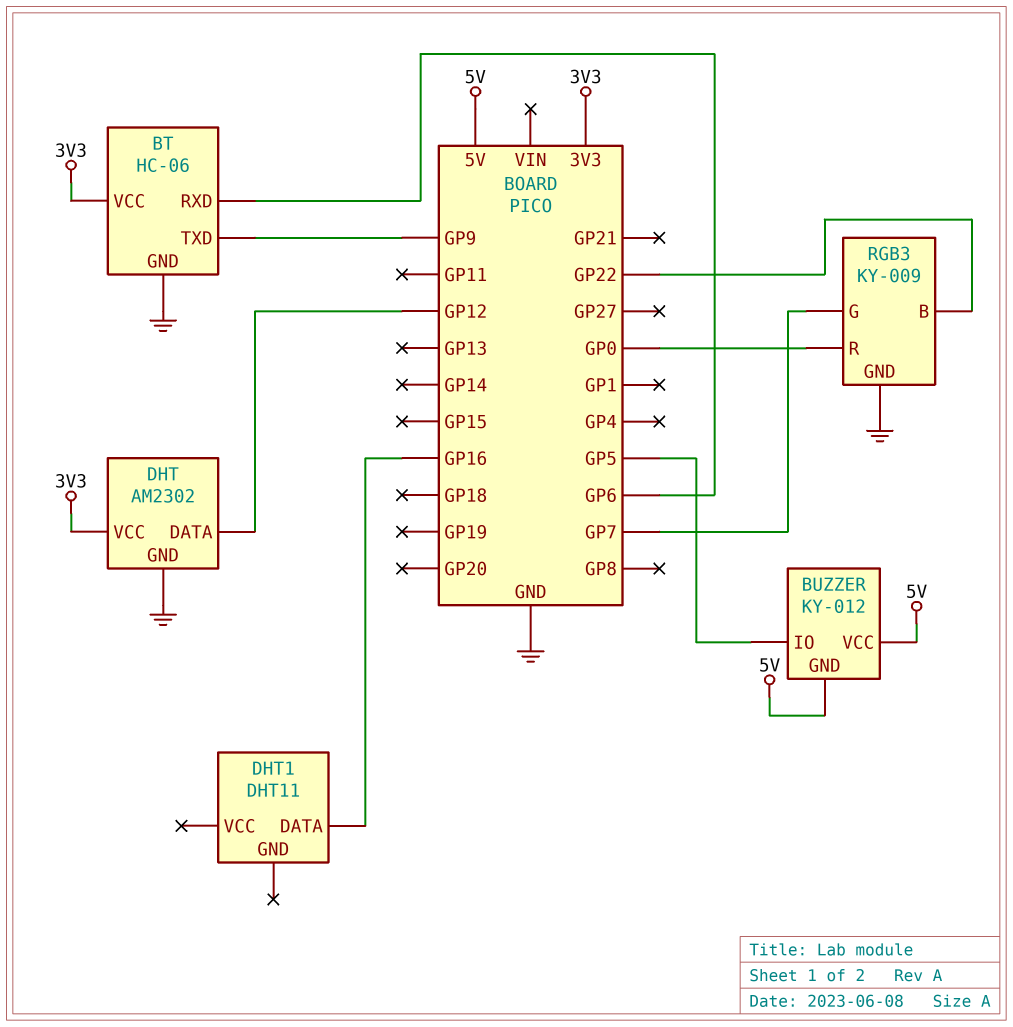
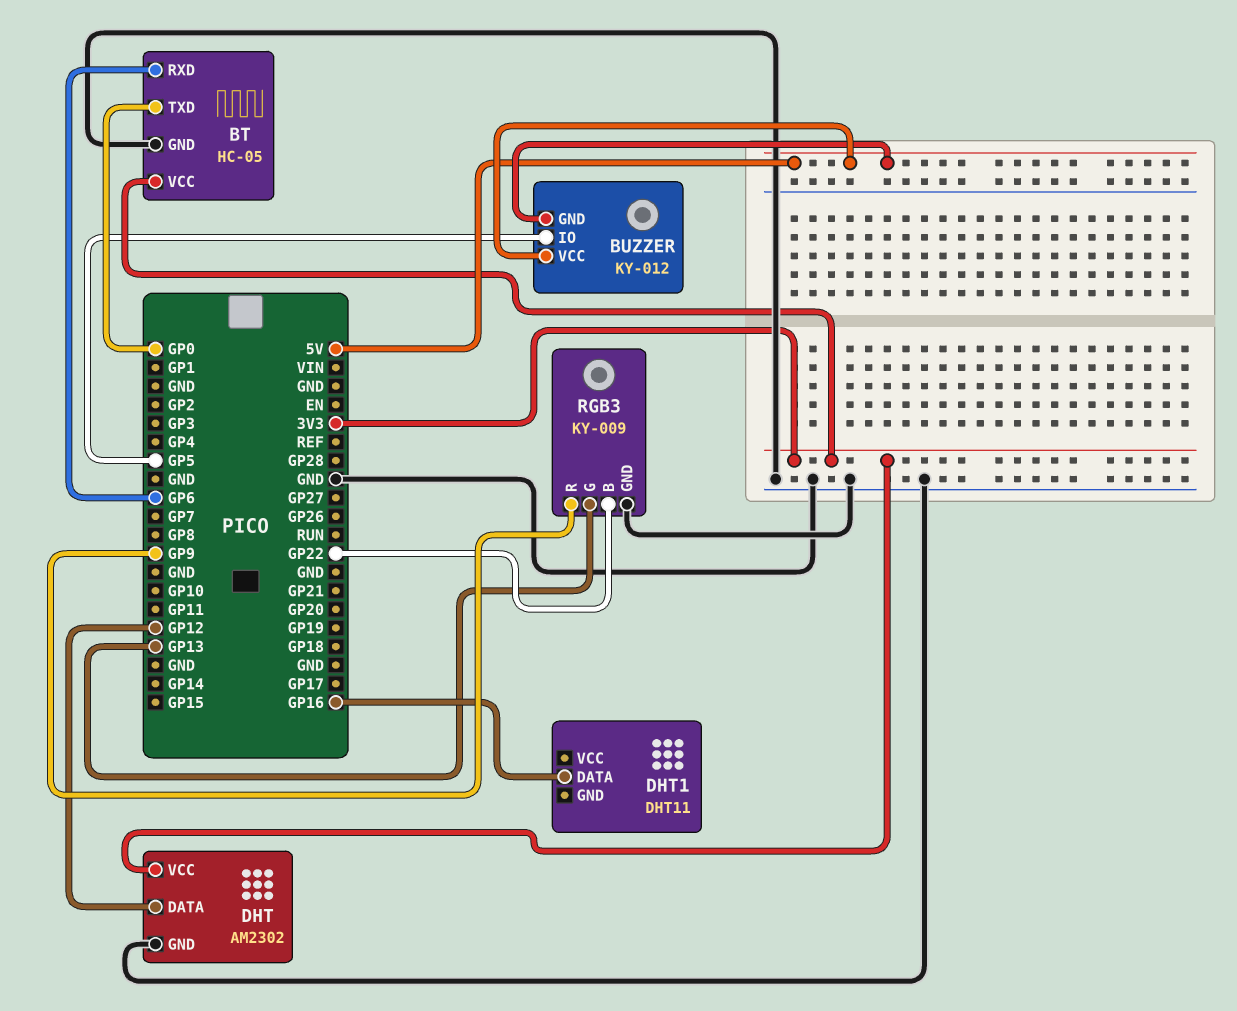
BT: HC-06 -> HC-05
BT pin TXD: GP9 -> GP0
RGB3 pin G: GP7 -> GP13
RGB3 pin R: GP0 -> GP9

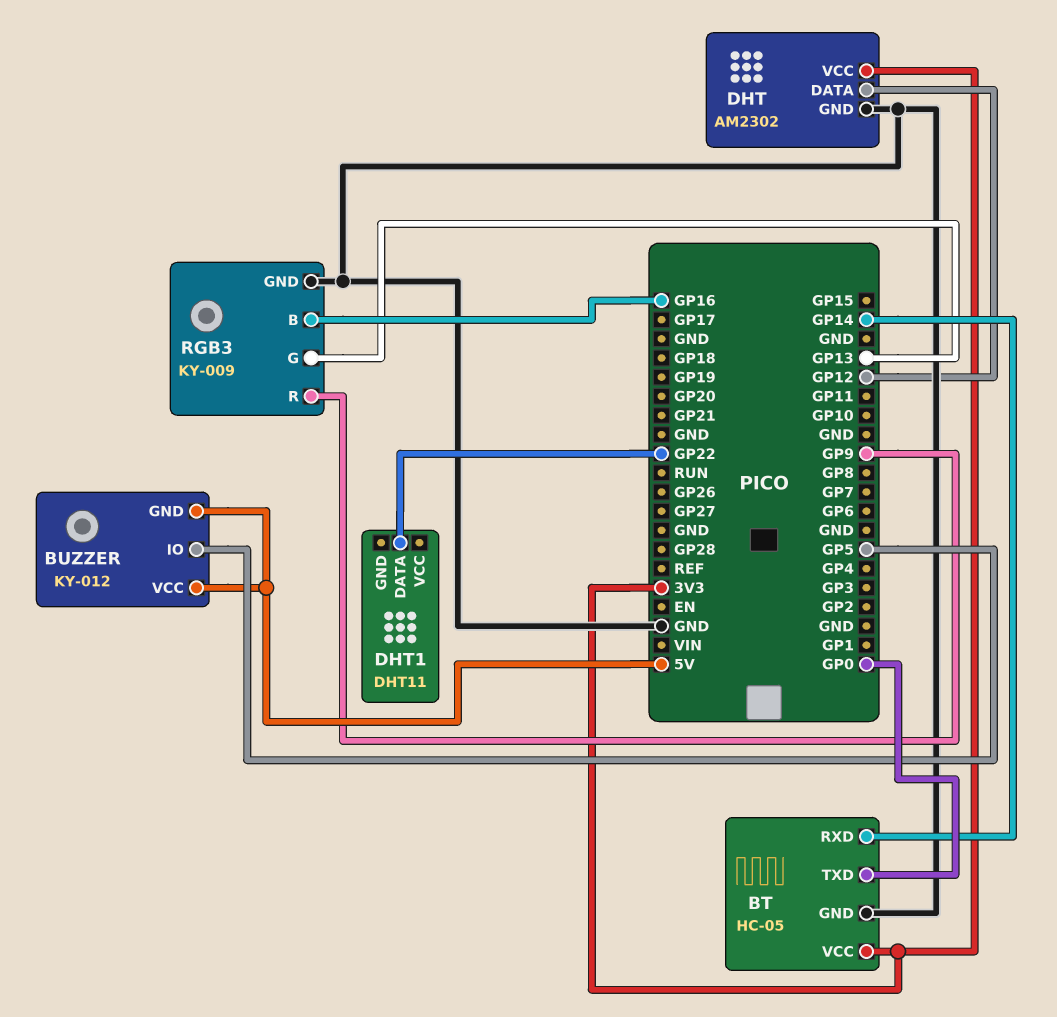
BT pin RXD: GP6 -> GP14
DHT1 pin DATA: GP16 -> GP22
RGB3 pin B: GP22 -> GP16

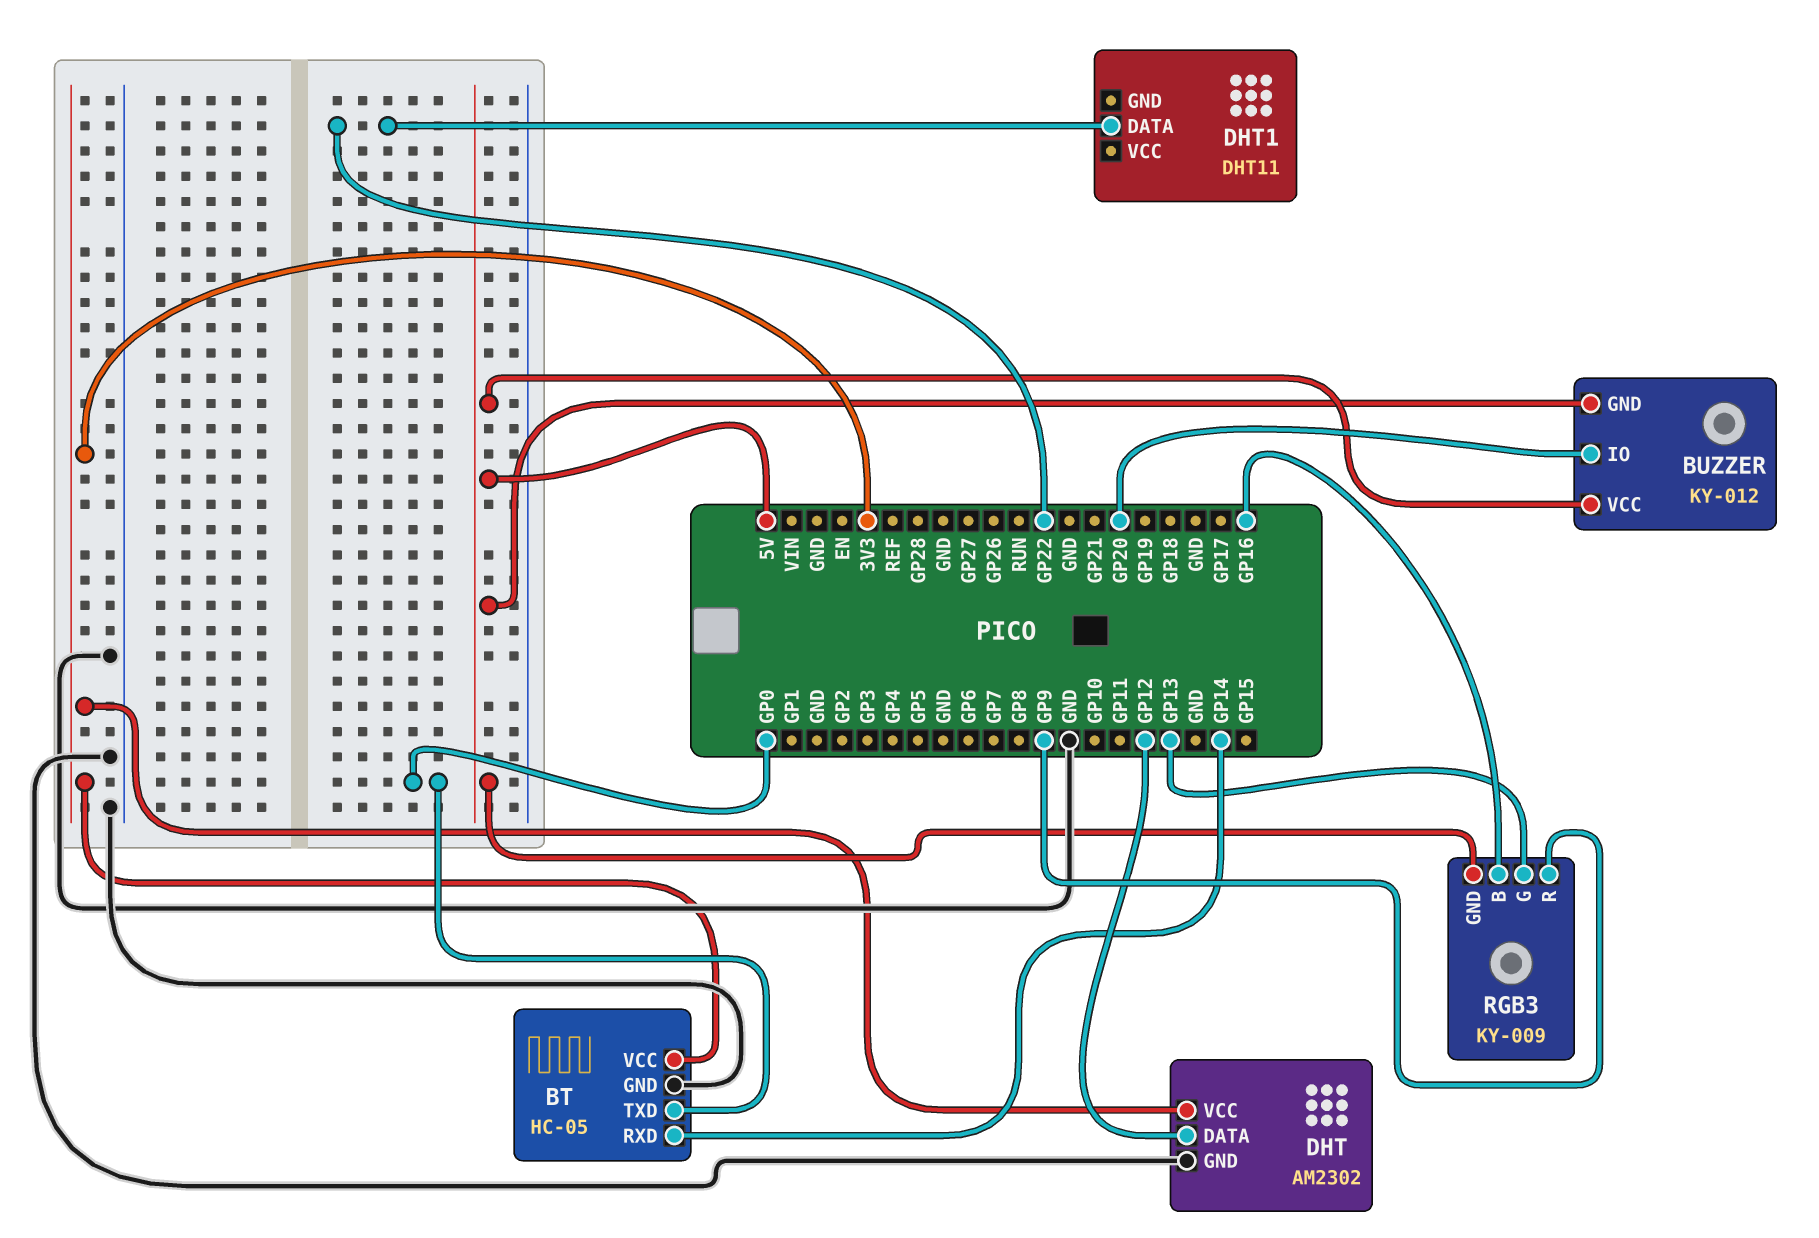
BUZZER pin IO: GP5 -> GP20
RGB3 pin GND: GND -> 5V

